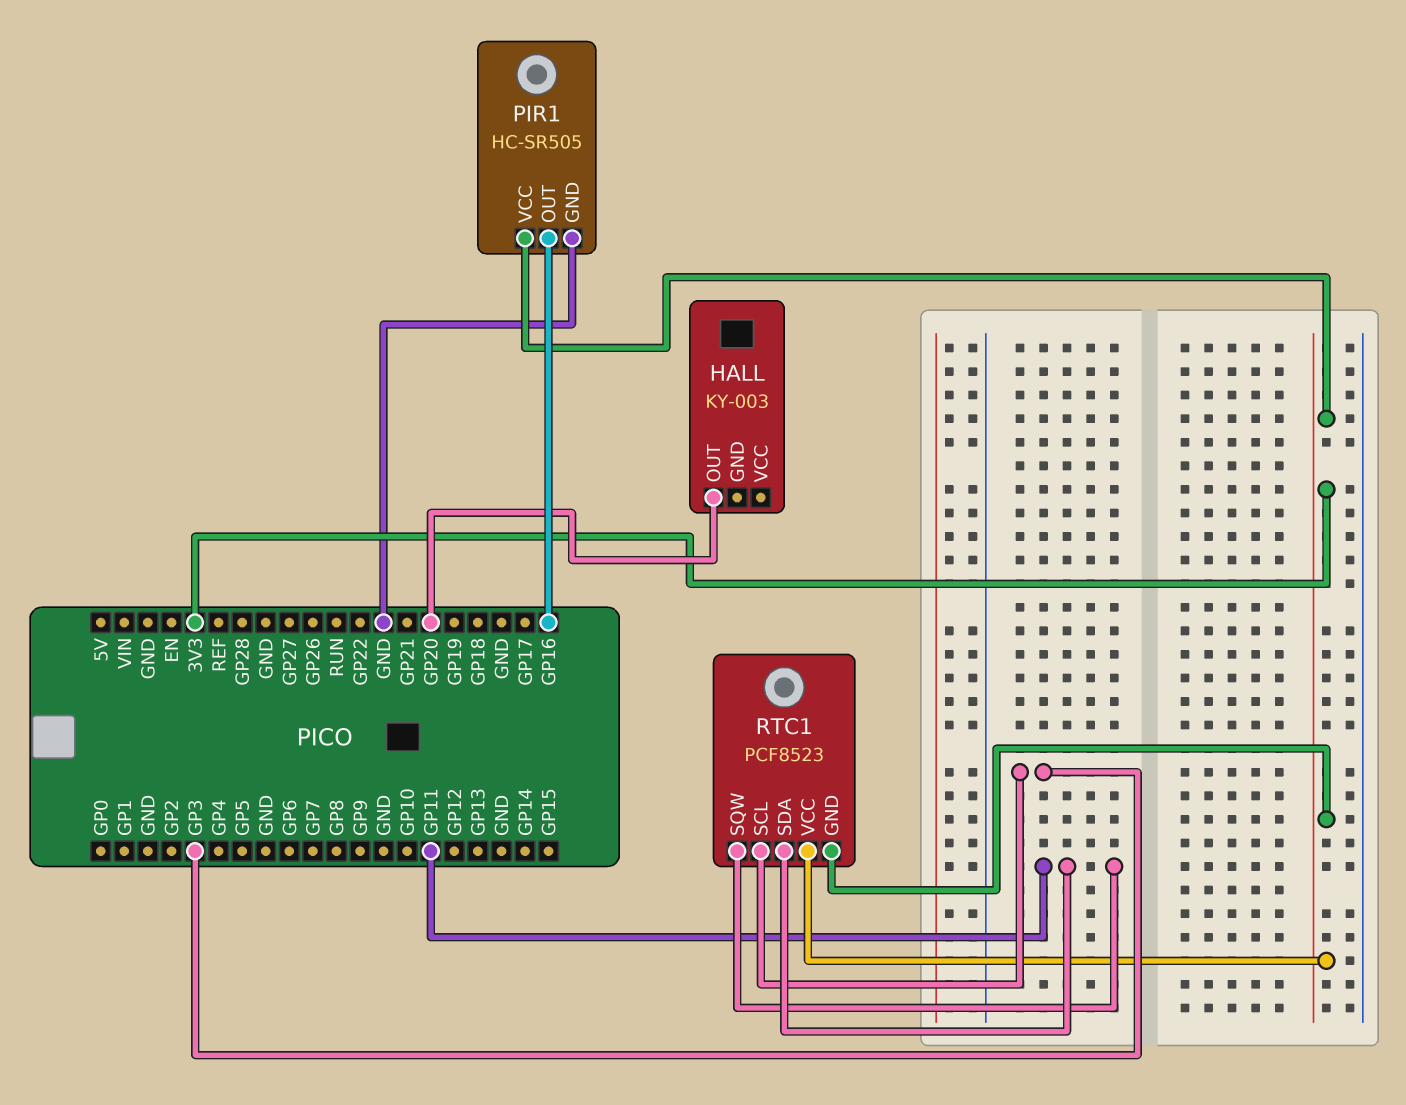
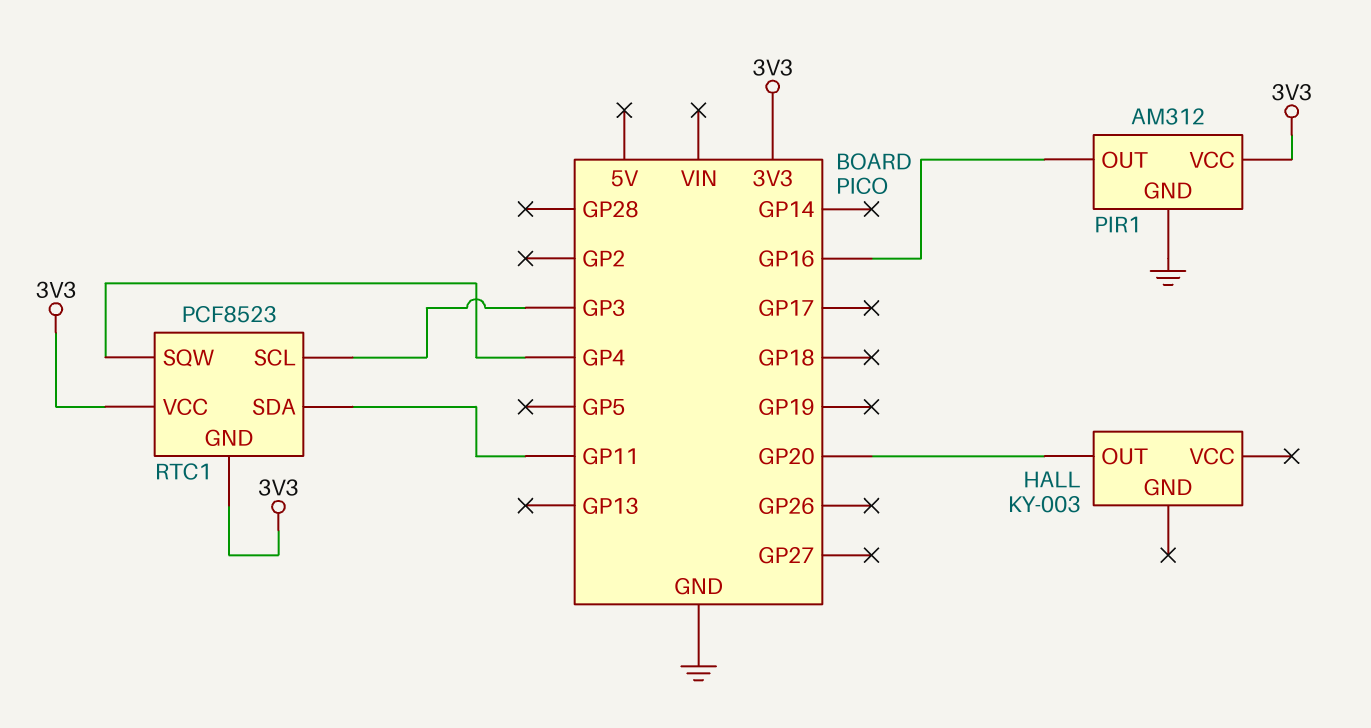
PIR1: HC-SR505 -> AM312
RTC1 pin SQW: GP11 -> GP4

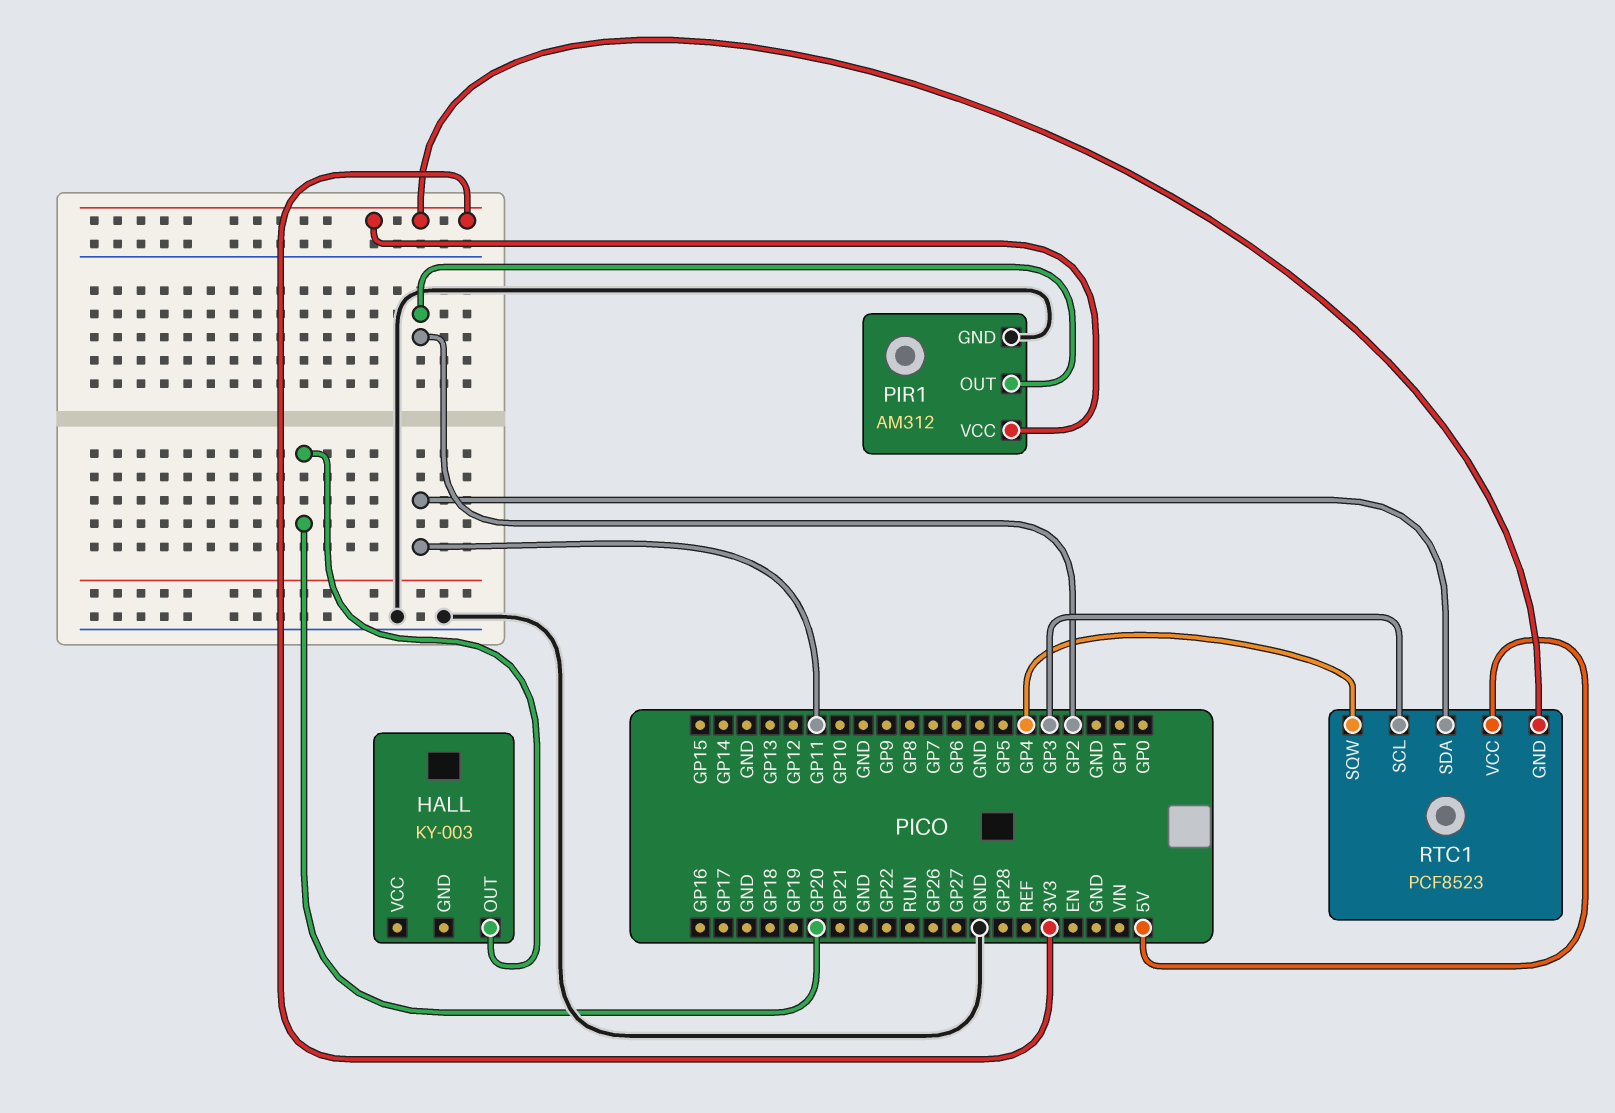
PIR1 pin OUT: GP16 -> GP2
RTC1 pin VCC: 3V3 -> 5V

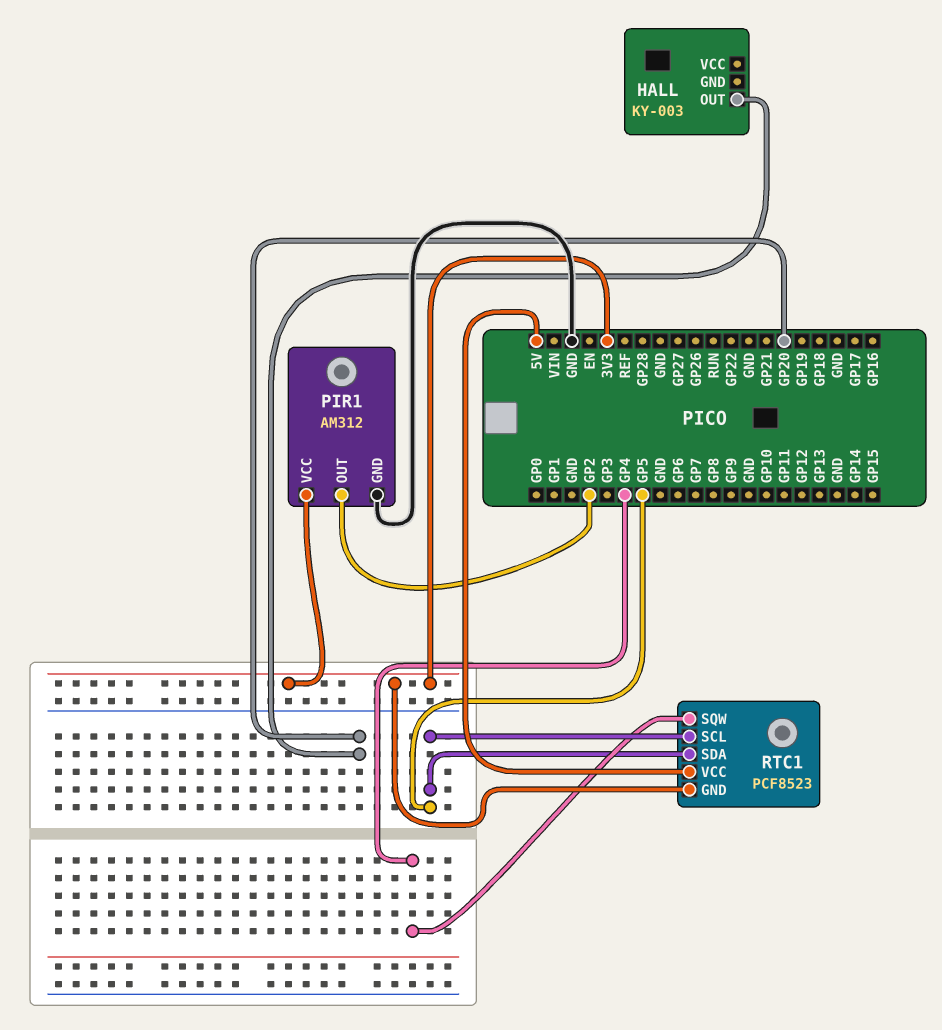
RTC1 pin SCL: GP3 -> GP5
RTC1 pin SDA: GP11 -> GP5

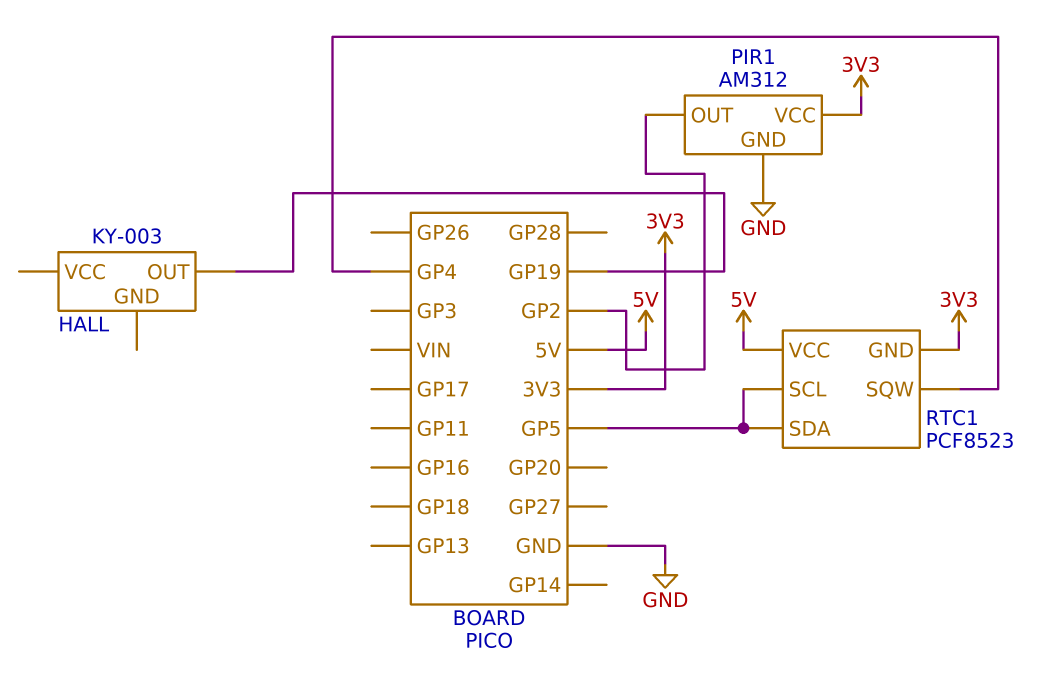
HALL pin OUT: GP20 -> GP19

